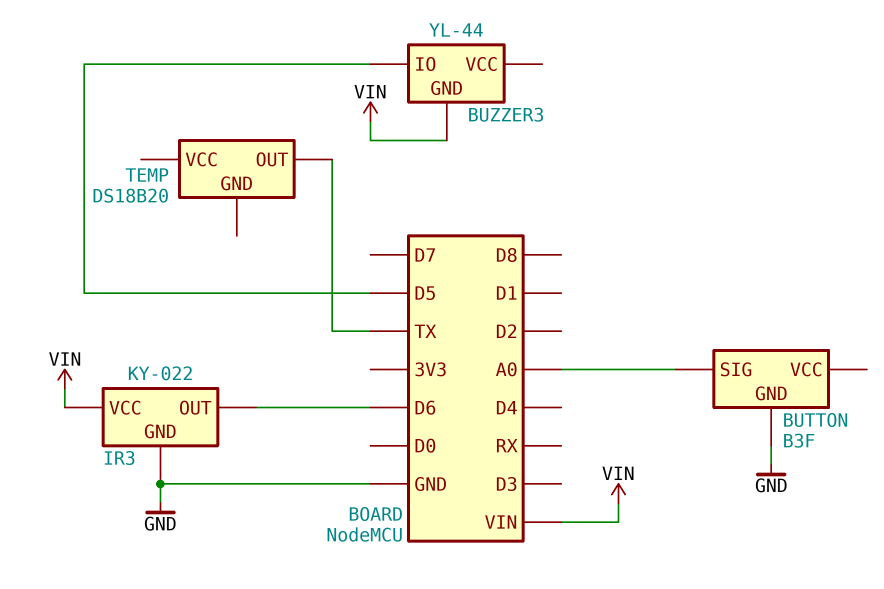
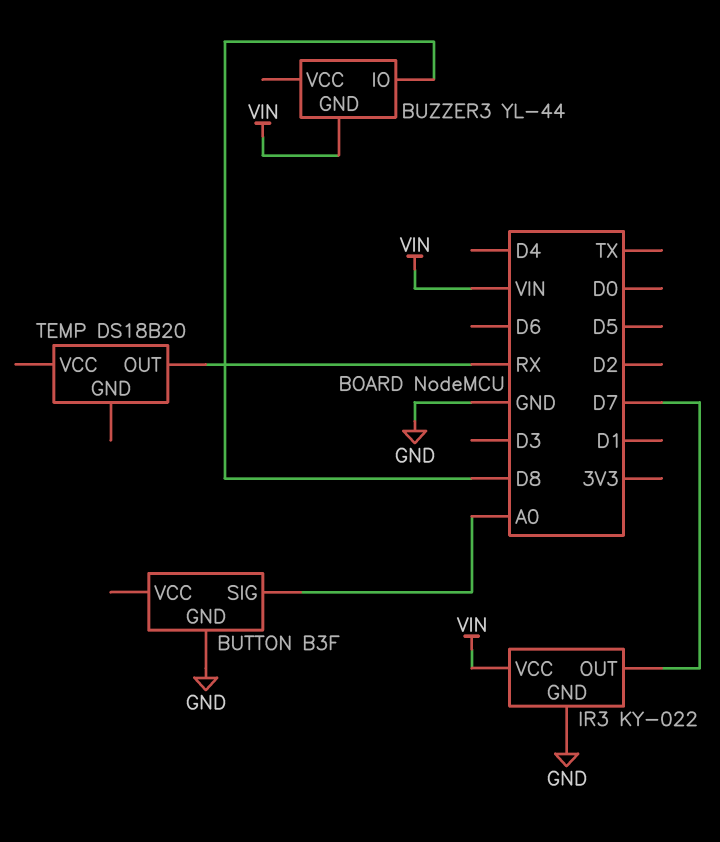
BUZZER3 pin IO: D5 -> D8
IR3 pin OUT: D6 -> D7
TEMP pin OUT: TX -> RX

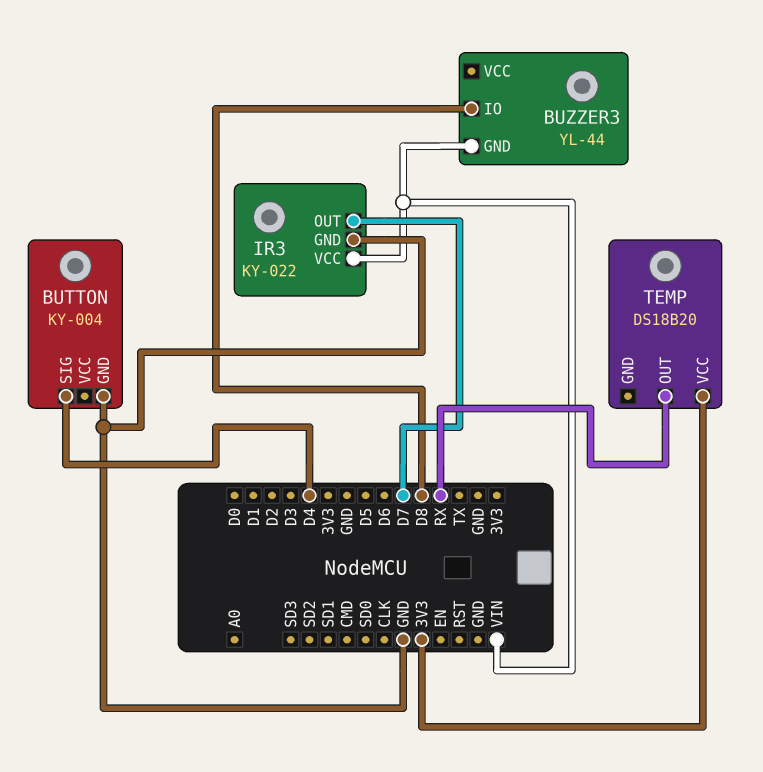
BUTTON: B3F -> KY-004
BUTTON pin SIG: A0 -> D4
TEMP pin VCC: none -> 3V3

